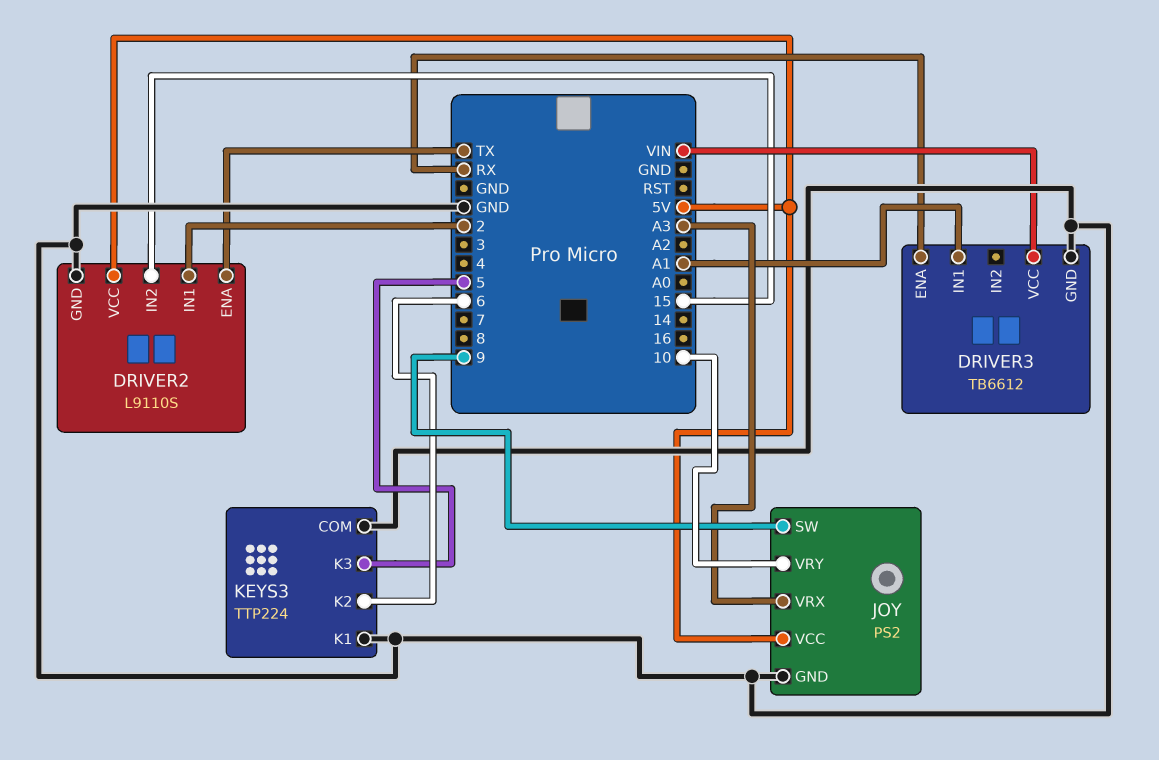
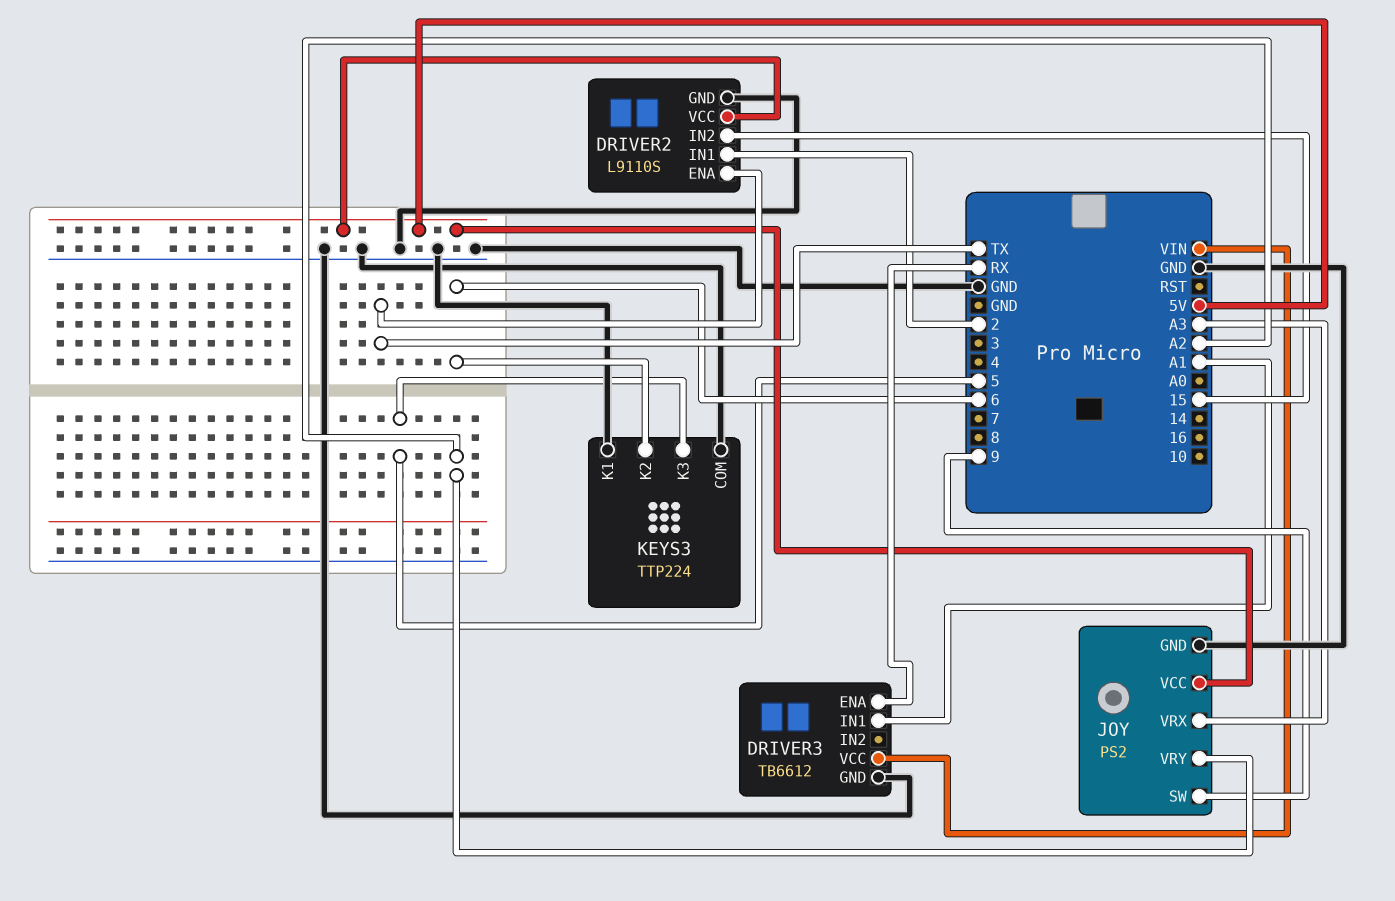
JOY pin VRY: 10 -> A2

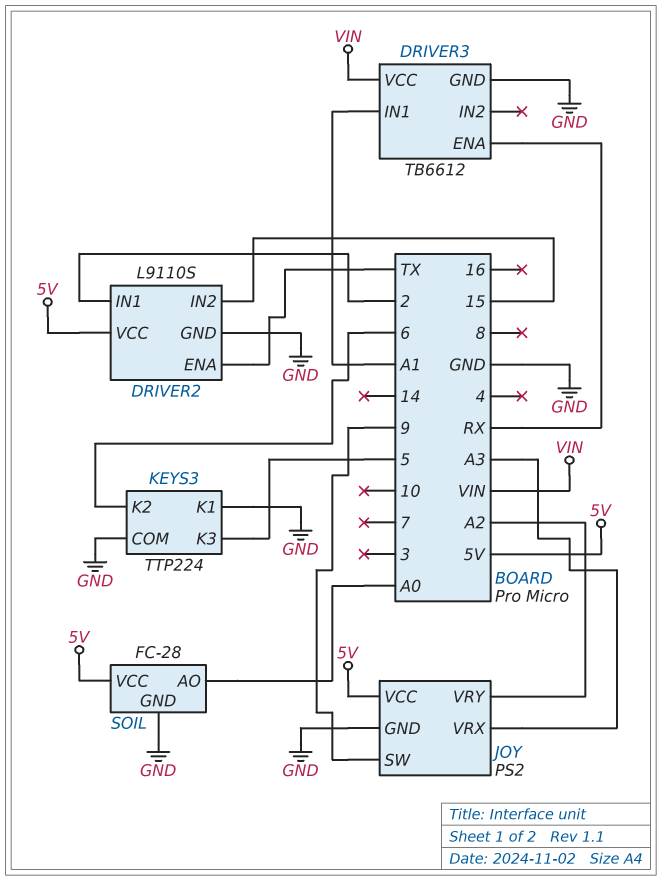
SOIL: none -> FC-28
SOIL pin AO: none -> A0
SOIL pin GND: none -> GND
SOIL pin VCC: none -> 5V

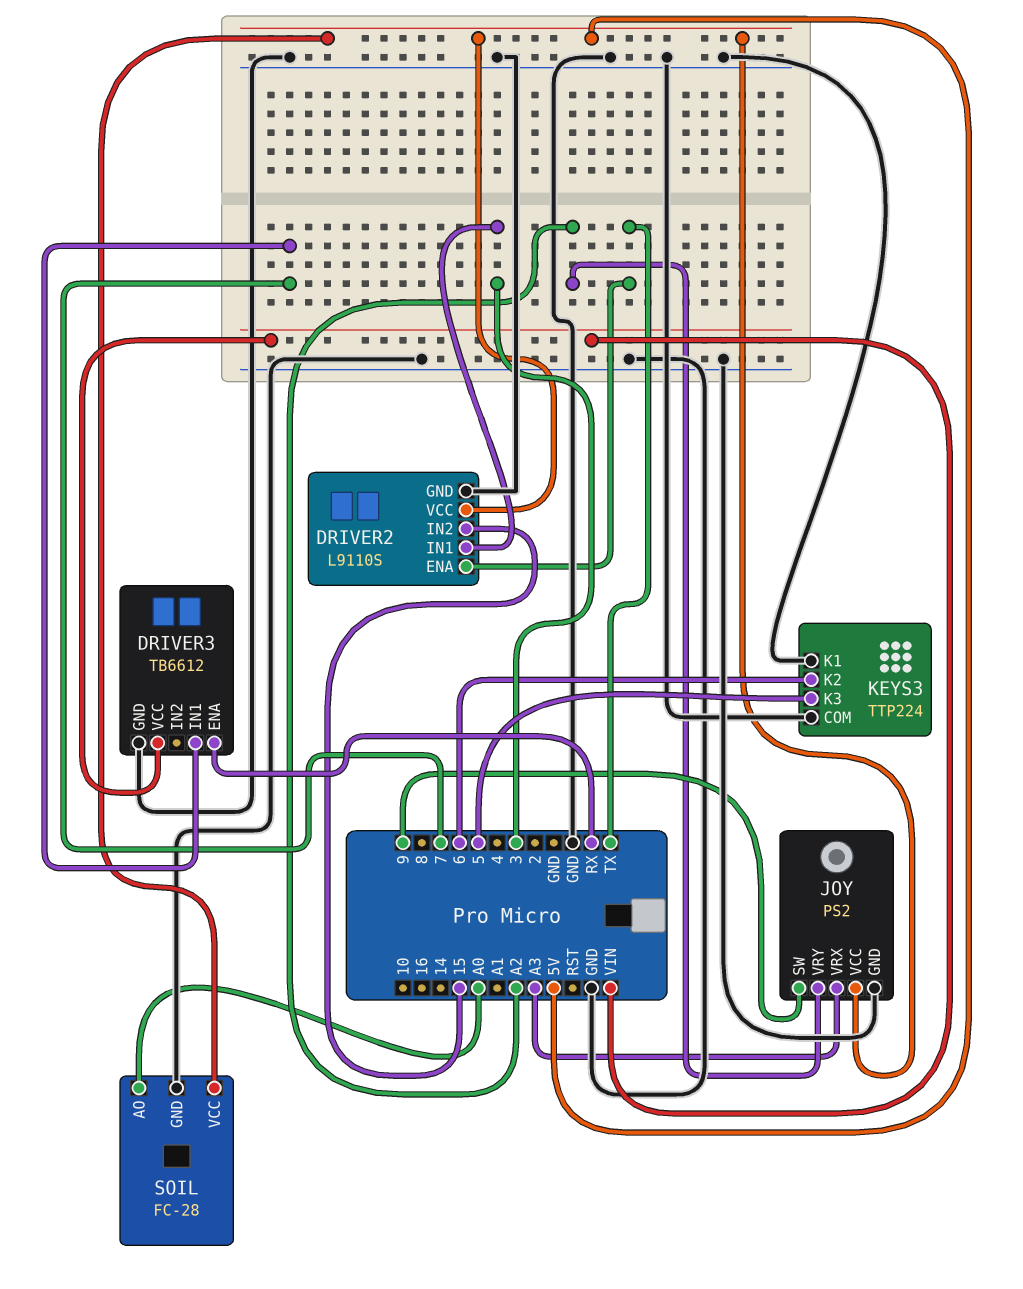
DRIVER2 pin IN1: 2 -> 3
DRIVER3 pin IN1: A1 -> 7

